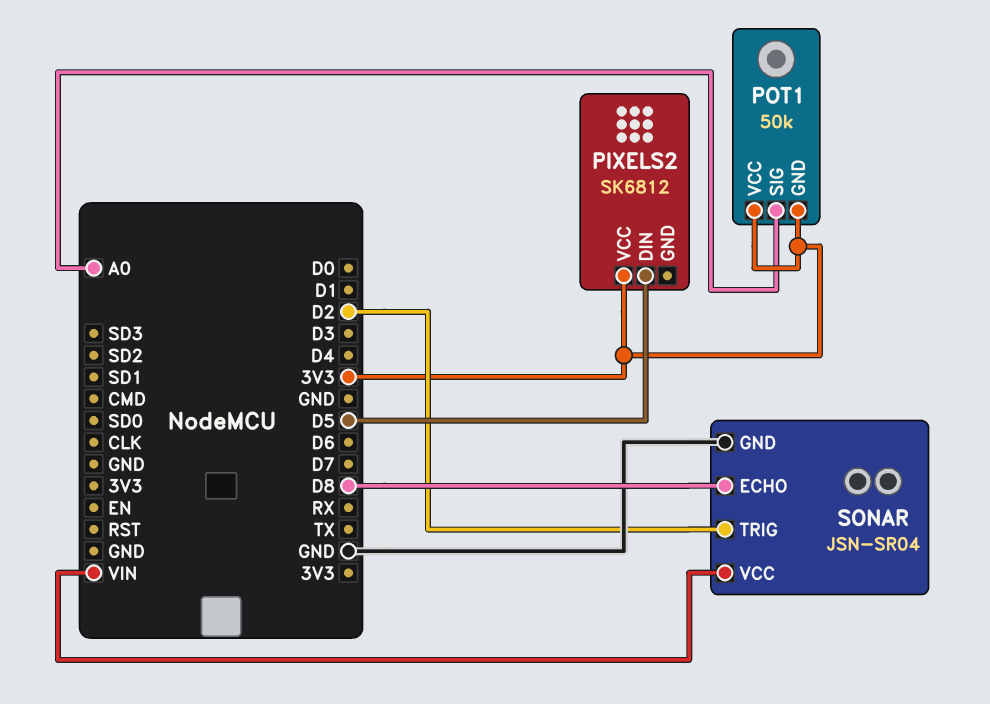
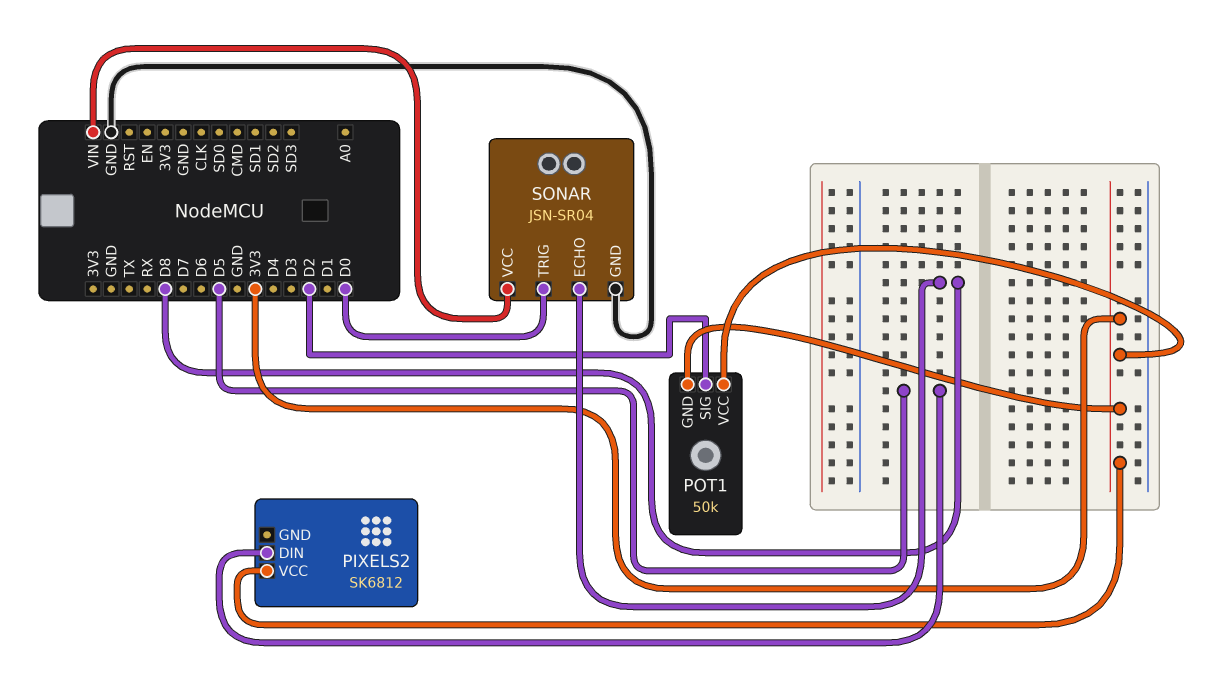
POT1 pin SIG: A0 -> D2
SONAR pin TRIG: D2 -> D0

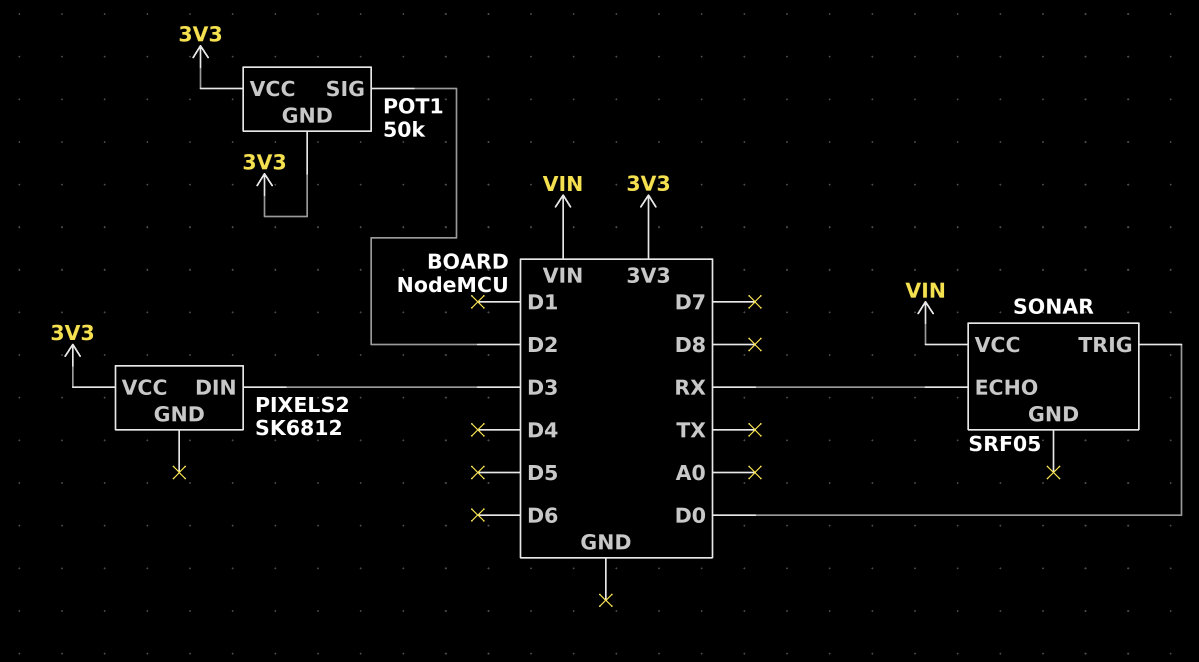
PIXELS2 pin DIN: D5 -> D3
SONAR: JSN-SR04 -> SRF05
SONAR pin ECHO: D8 -> RX
SONAR pin GND: GND -> none

